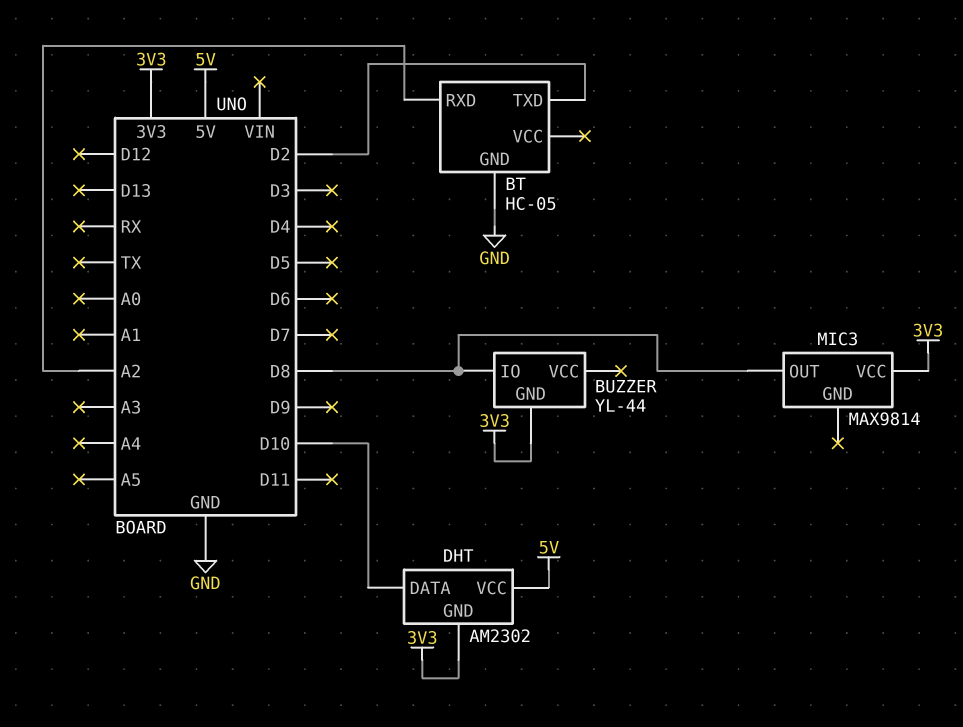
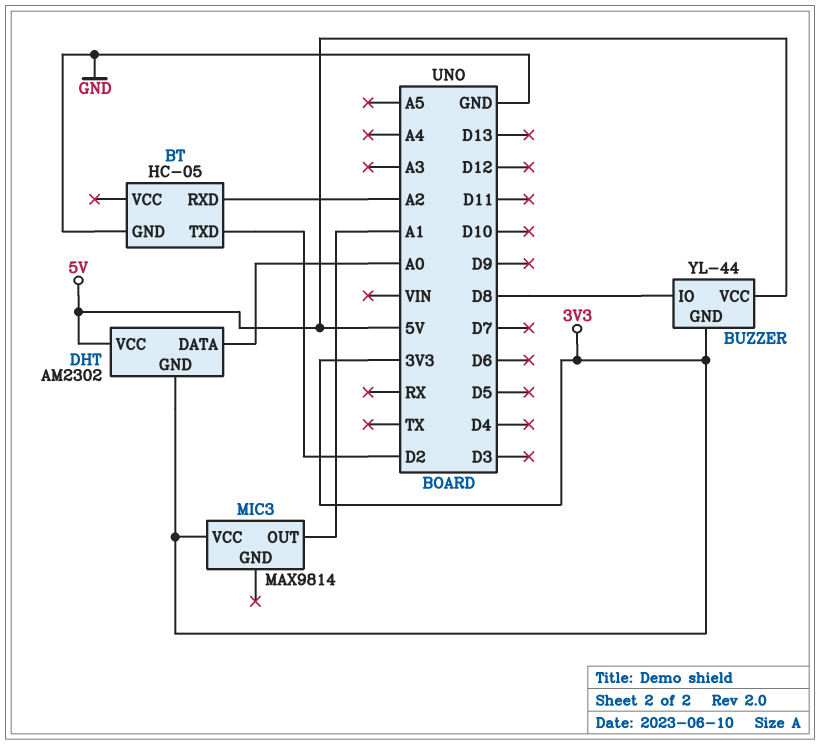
BUZZER pin VCC: none -> 5V
DHT pin DATA: D10 -> A0
MIC3 pin OUT: D8 -> A1

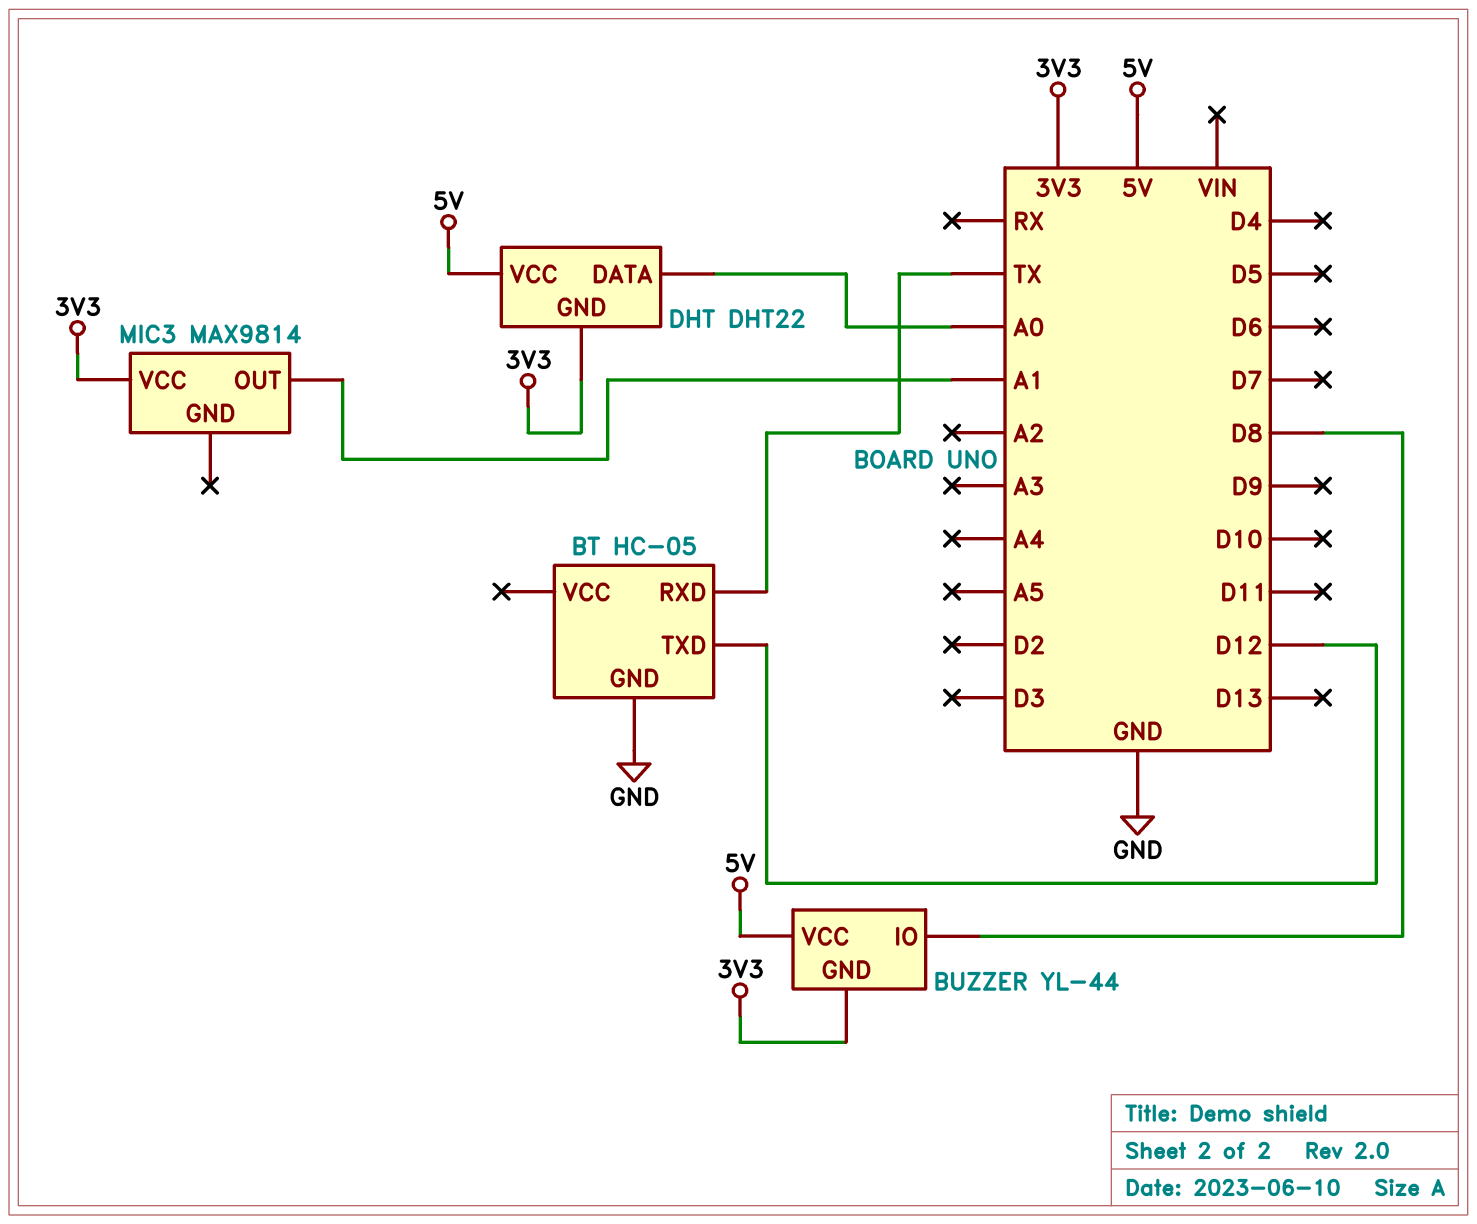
BT pin RXD: A2 -> TX
BT pin TXD: D2 -> D12
DHT: AM2302 -> DHT22

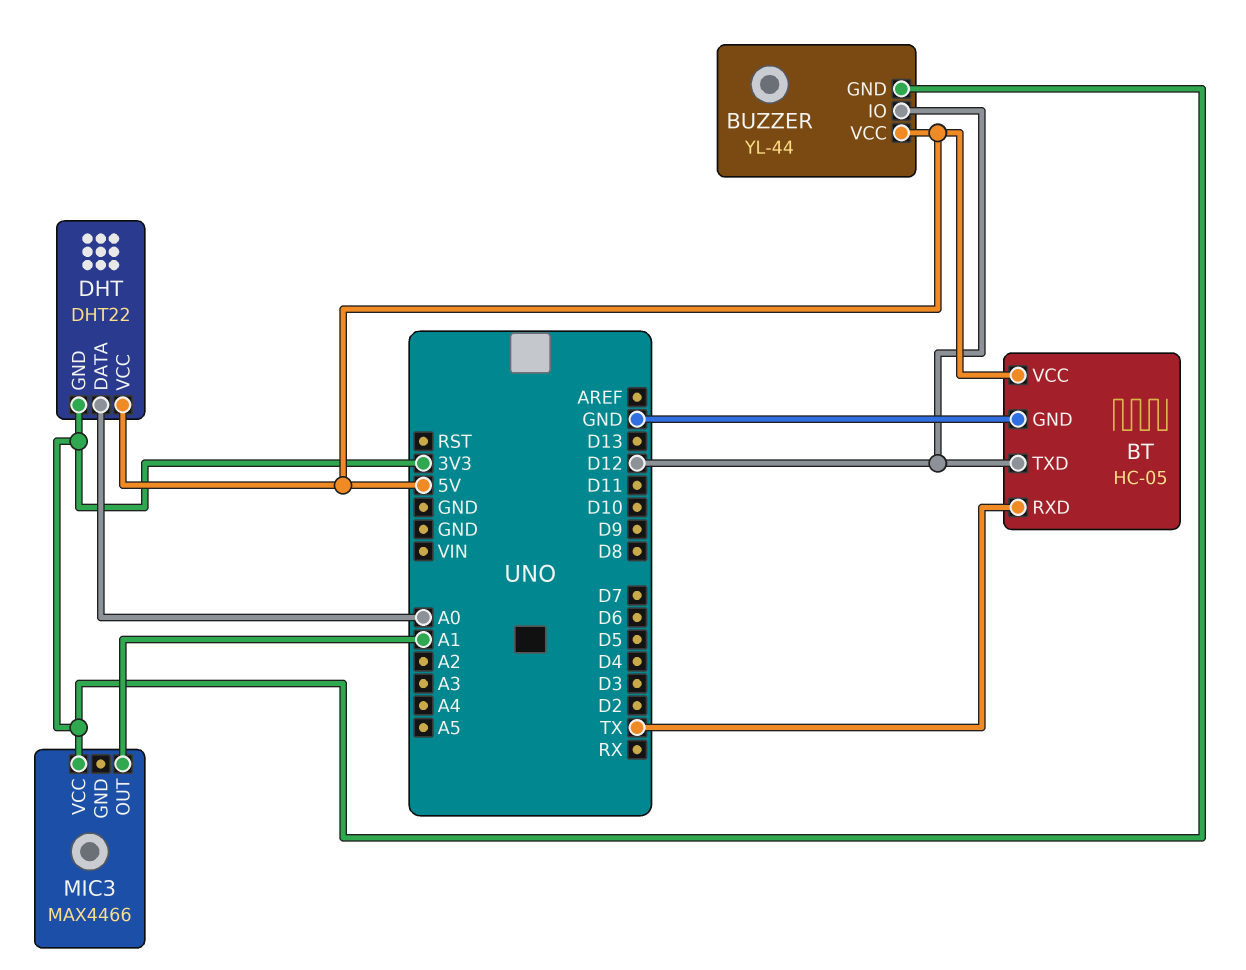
BT pin VCC: none -> 5V
BUZZER pin IO: D8 -> D12
MIC3: MAX9814 -> MAX4466

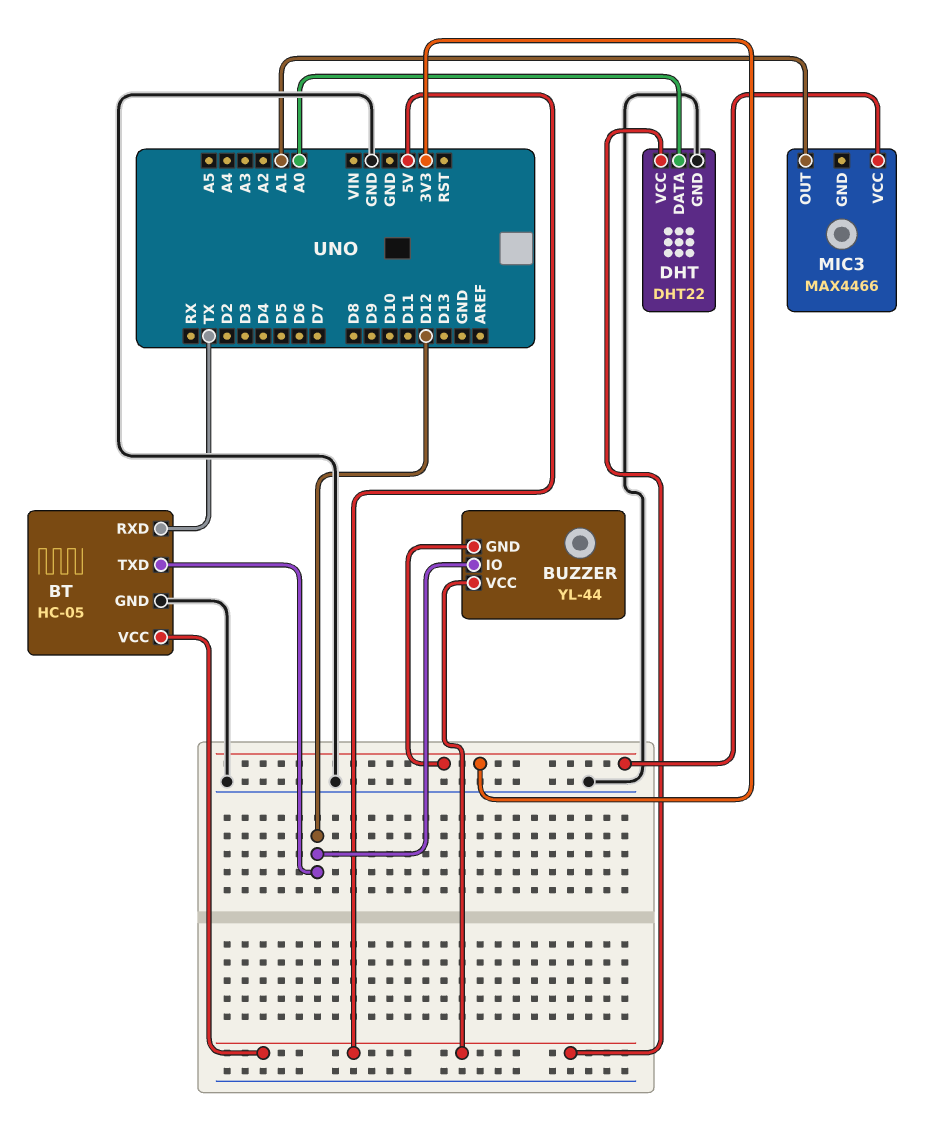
DHT pin GND: 3V3 -> GND

